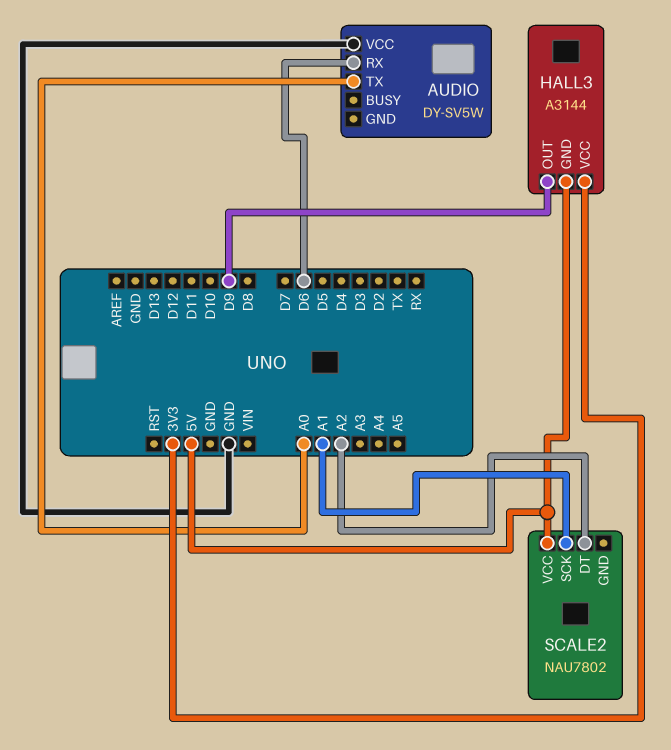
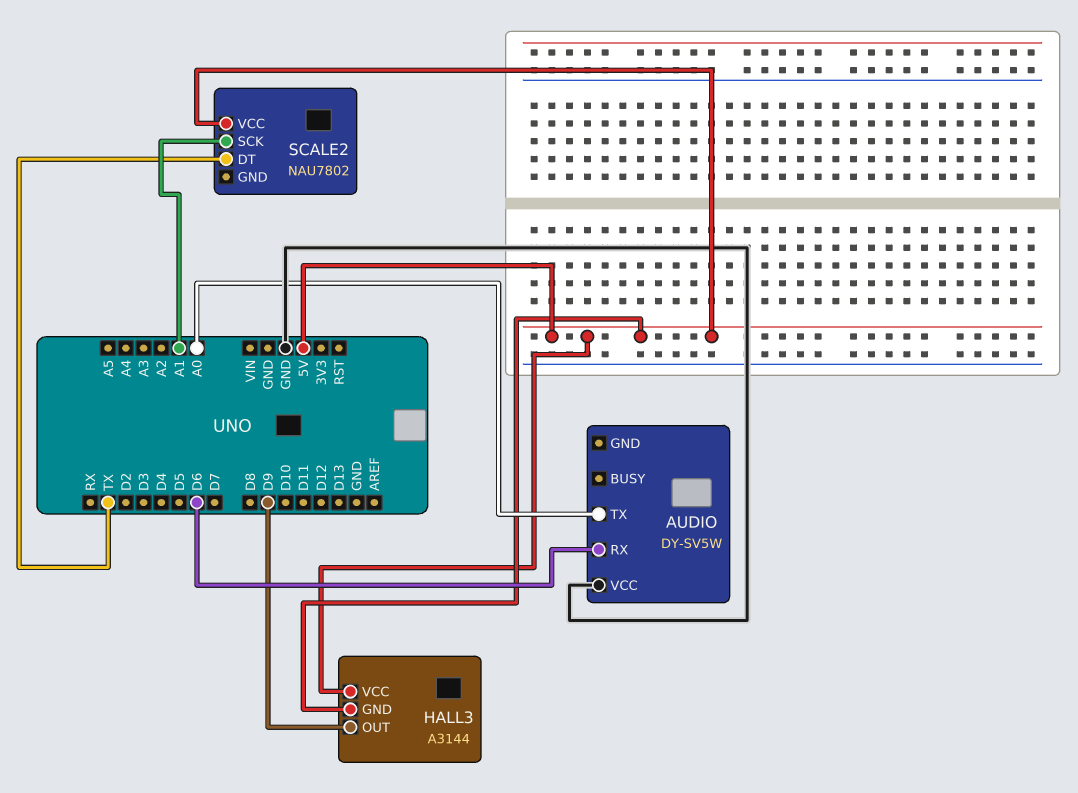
HALL3 pin VCC: 3V3 -> 5V
SCALE2 pin DT: A2 -> TX

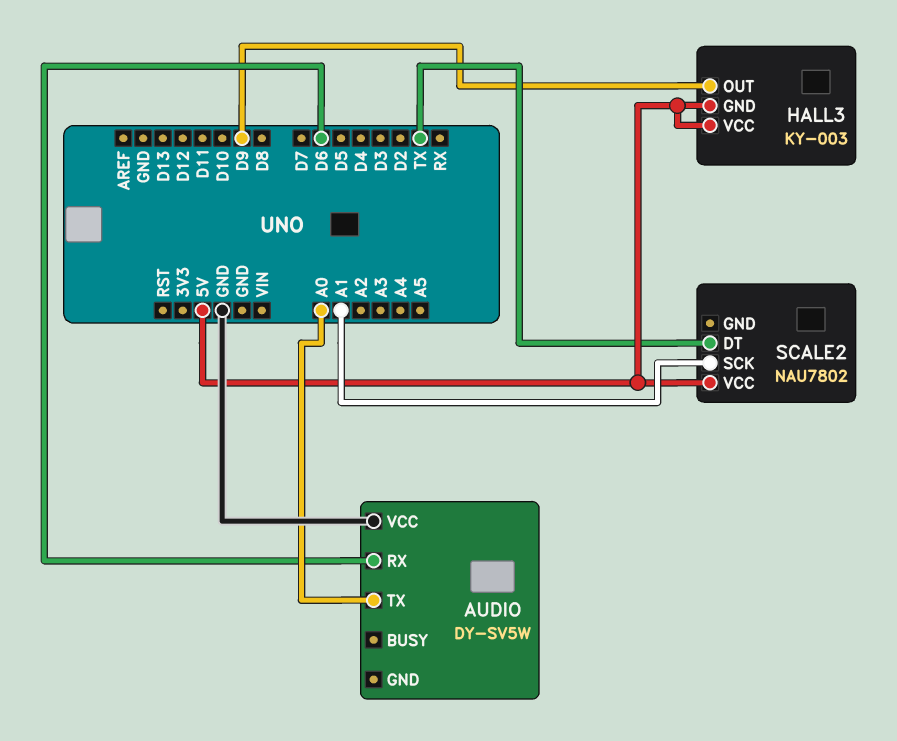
HALL3: A3144 -> KY-003

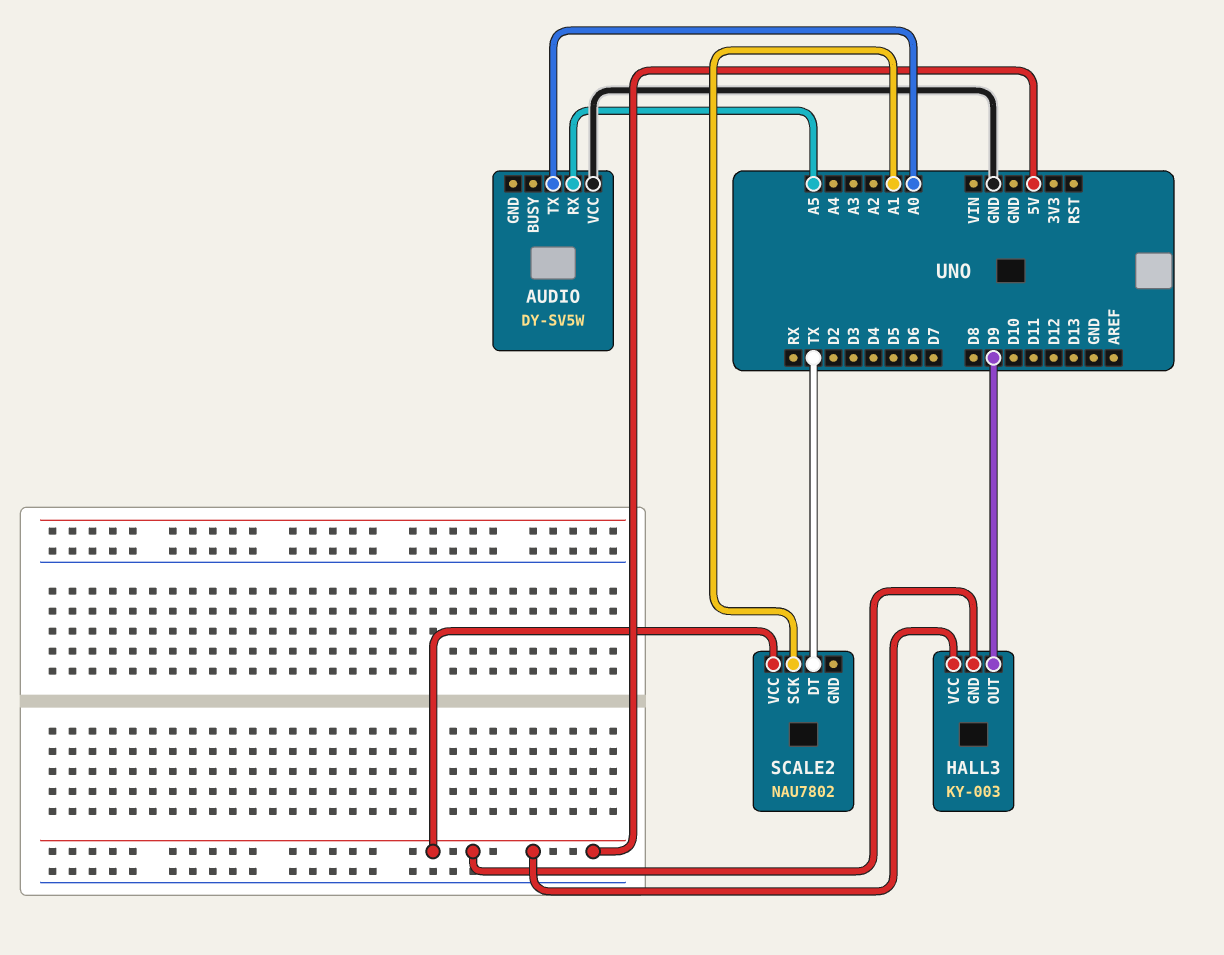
AUDIO pin RX: D6 -> A5

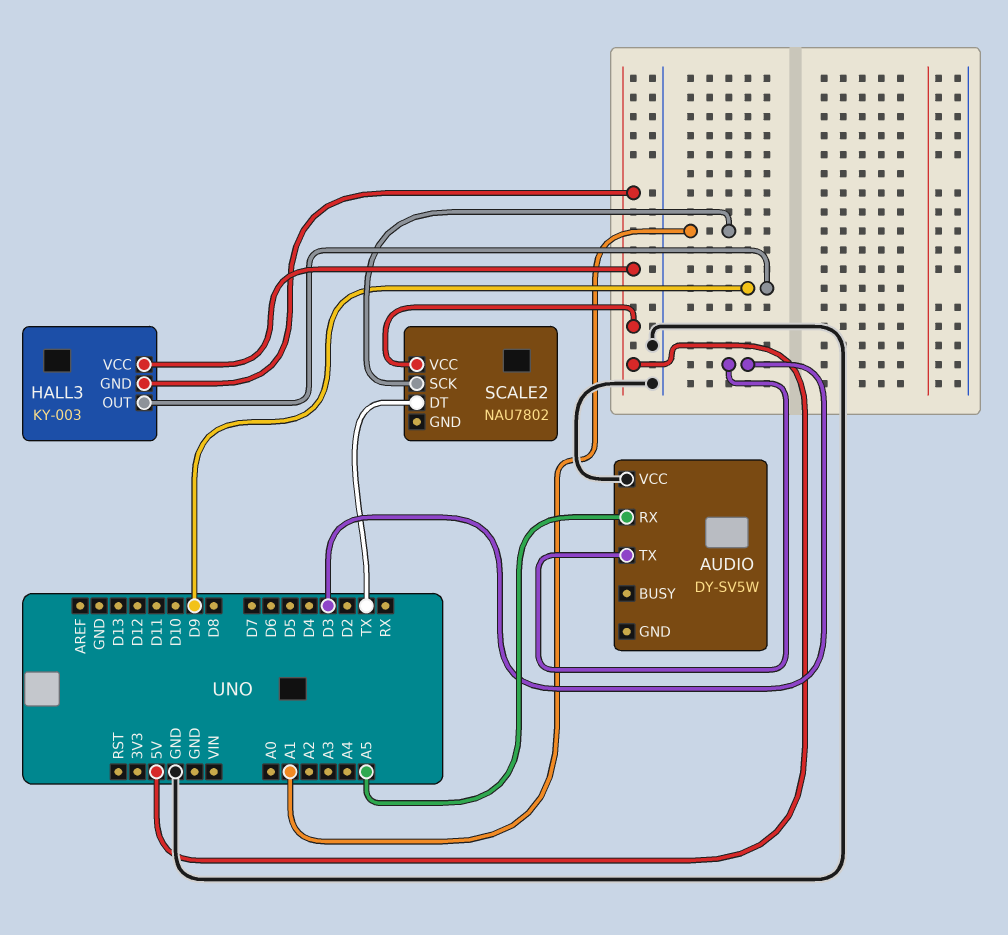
AUDIO pin TX: A0 -> D3

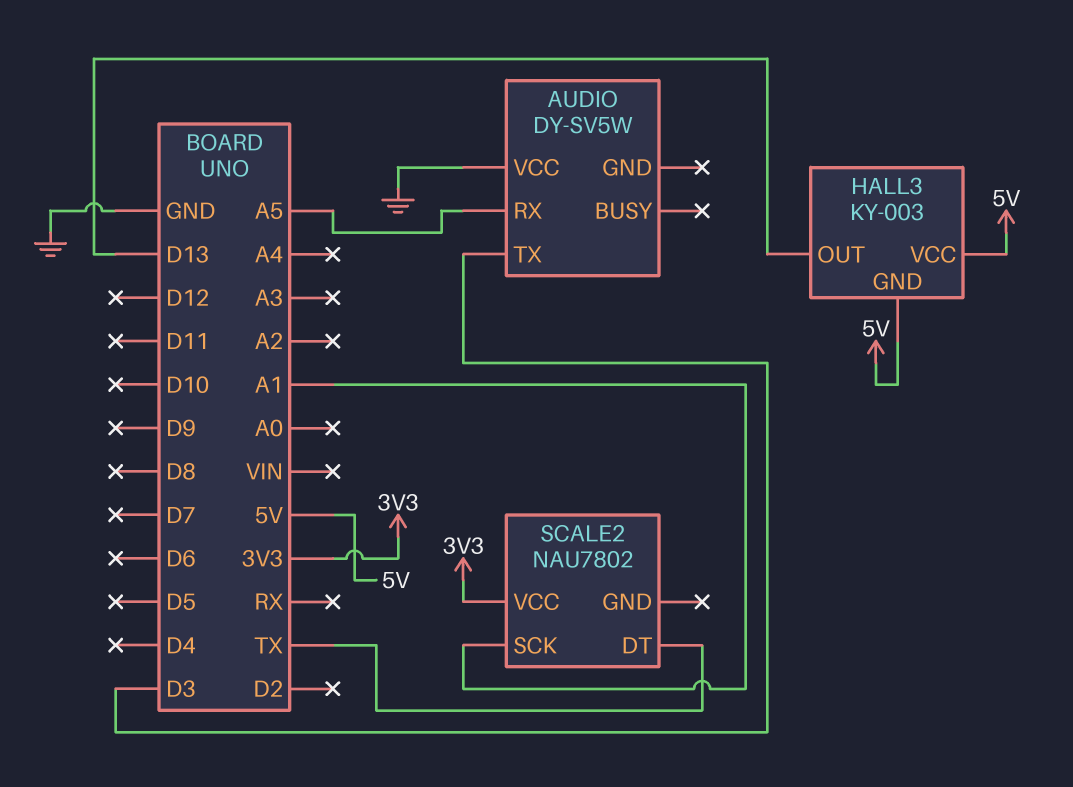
HALL3 pin OUT: D9 -> D13
SCALE2 pin VCC: 5V -> 3V3

